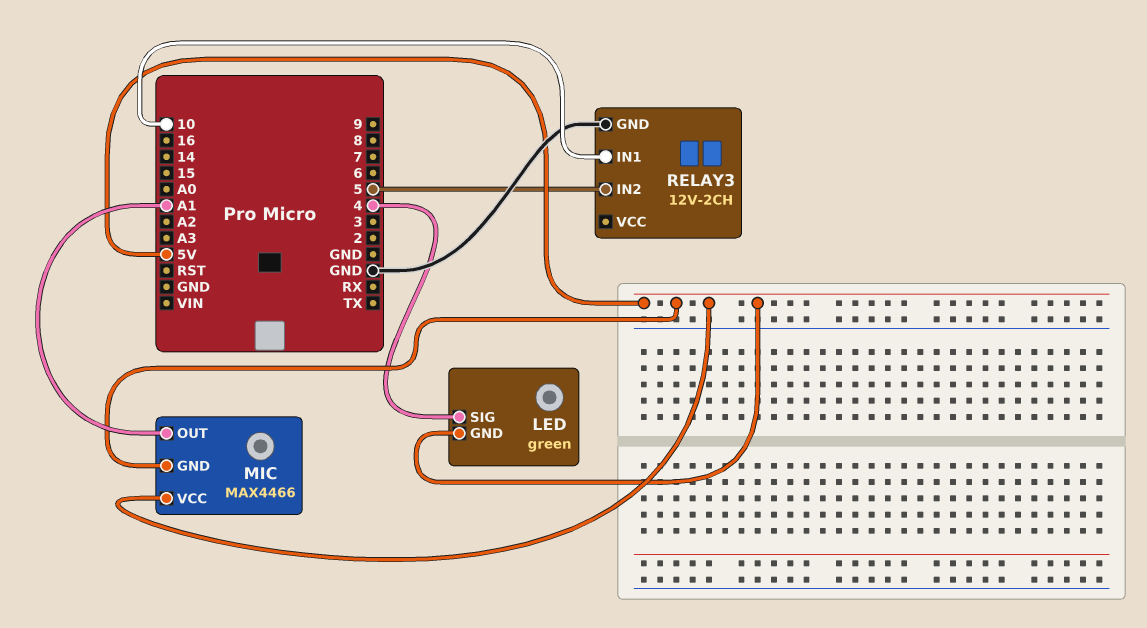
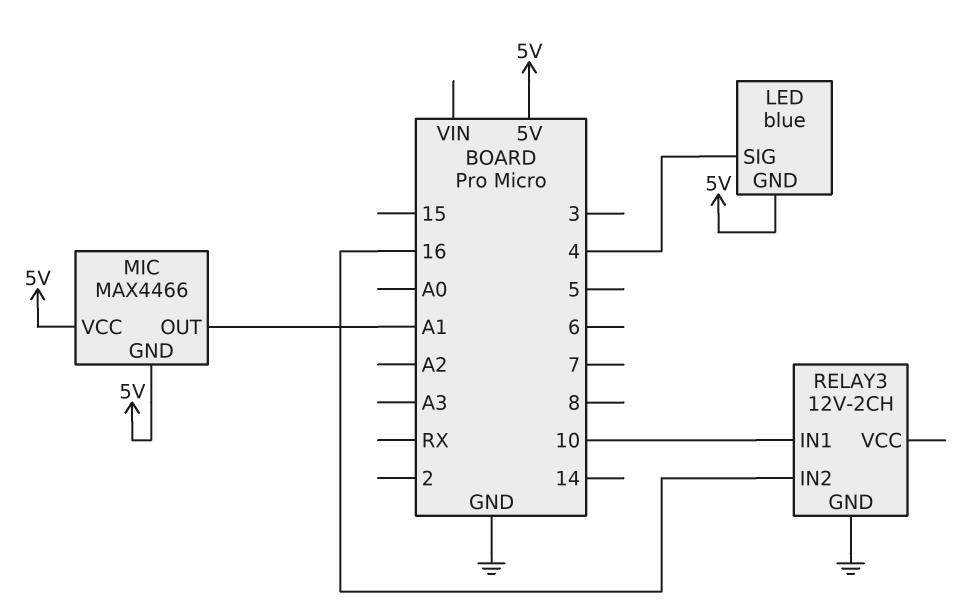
LED: green -> blue
RELAY3 pin IN2: 5 -> 16

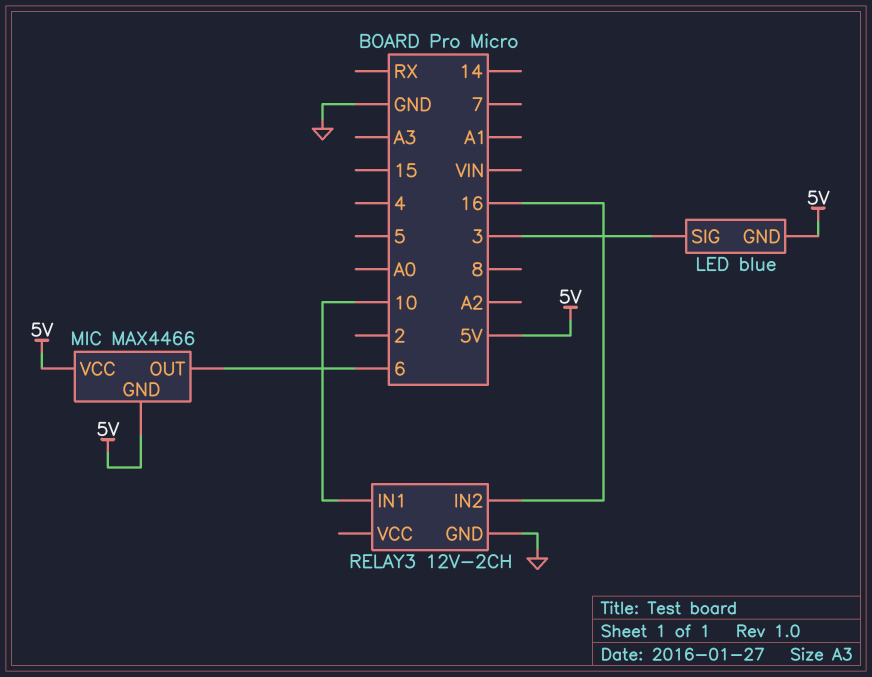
LED pin SIG: 4 -> 3
MIC pin OUT: A1 -> 6

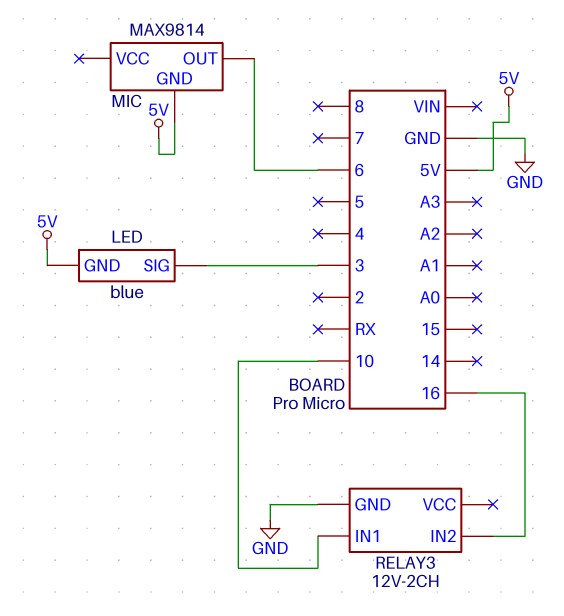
MIC: MAX4466 -> MAX9814
MIC pin VCC: 5V -> none

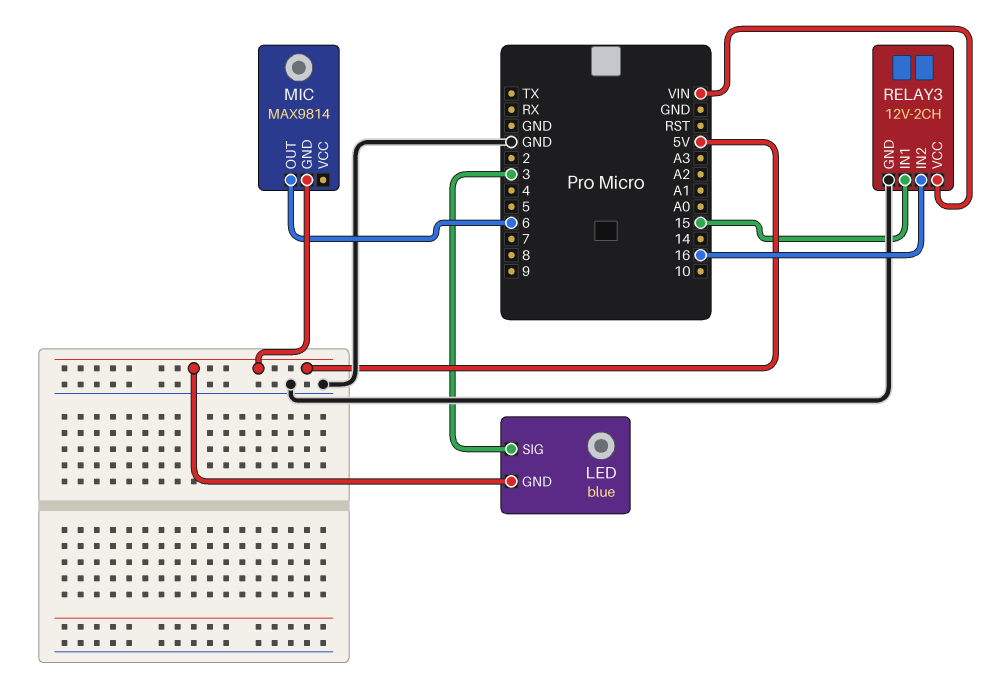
RELAY3 pin IN1: 10 -> 15
RELAY3 pin VCC: none -> VIN

